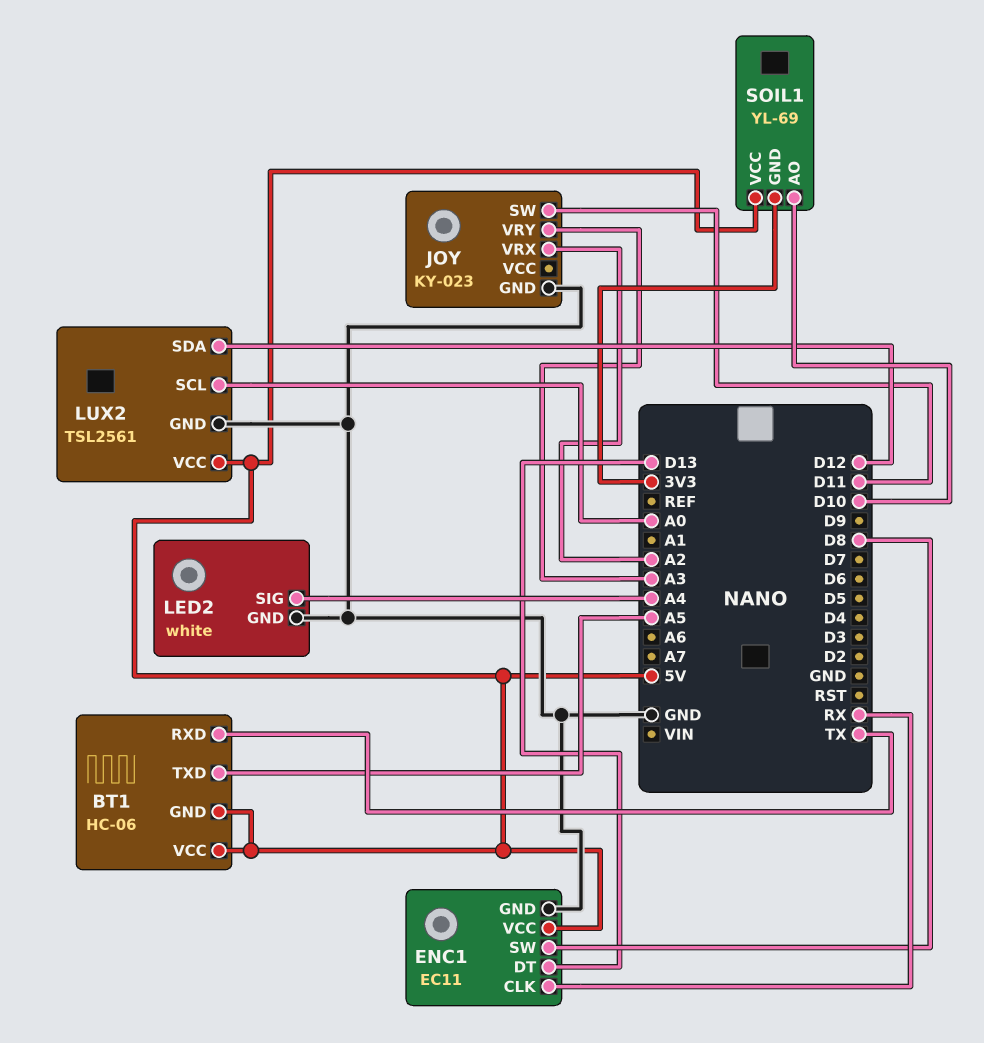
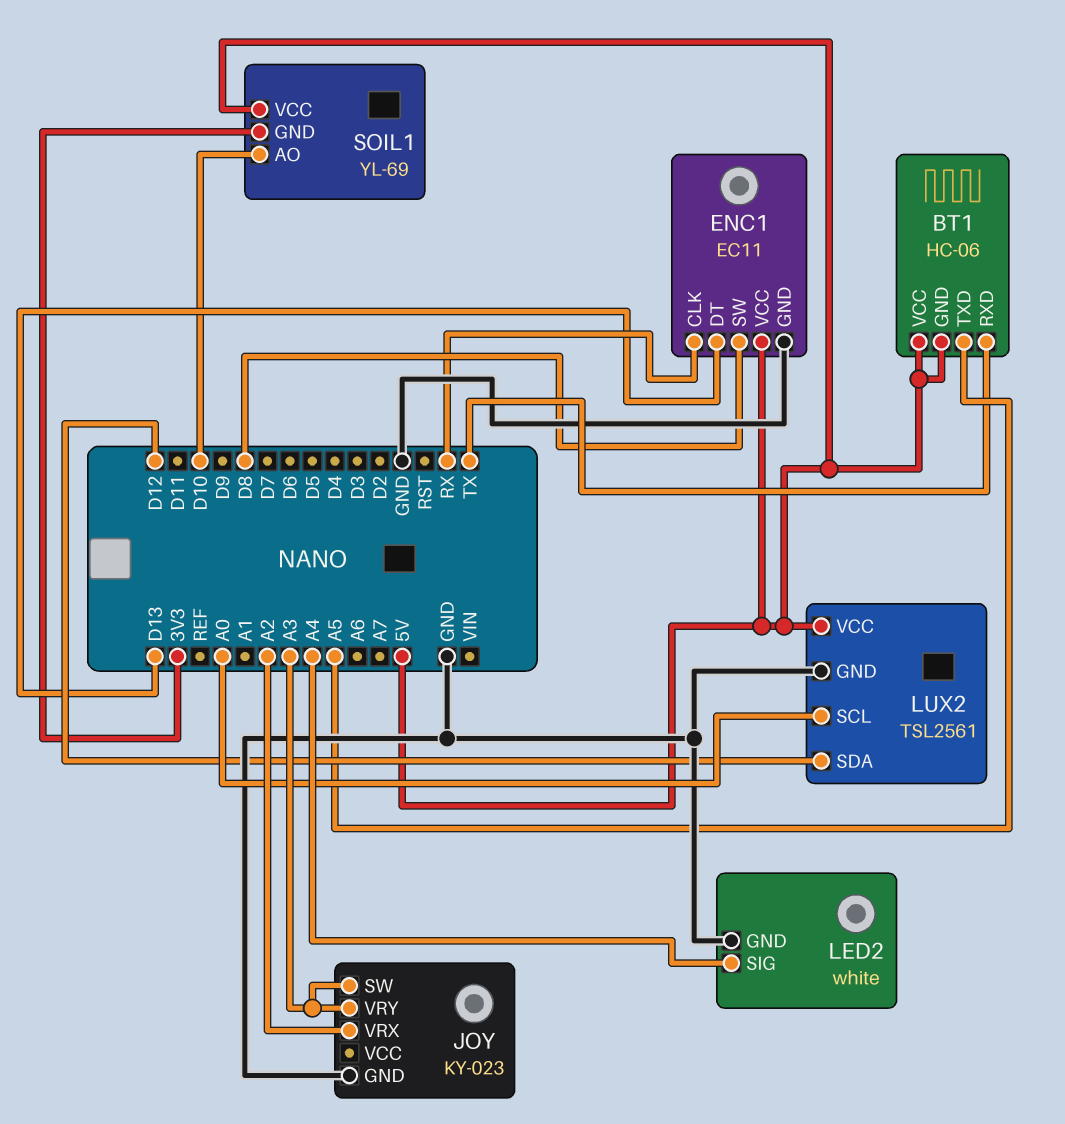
JOY pin SW: D11 -> A3

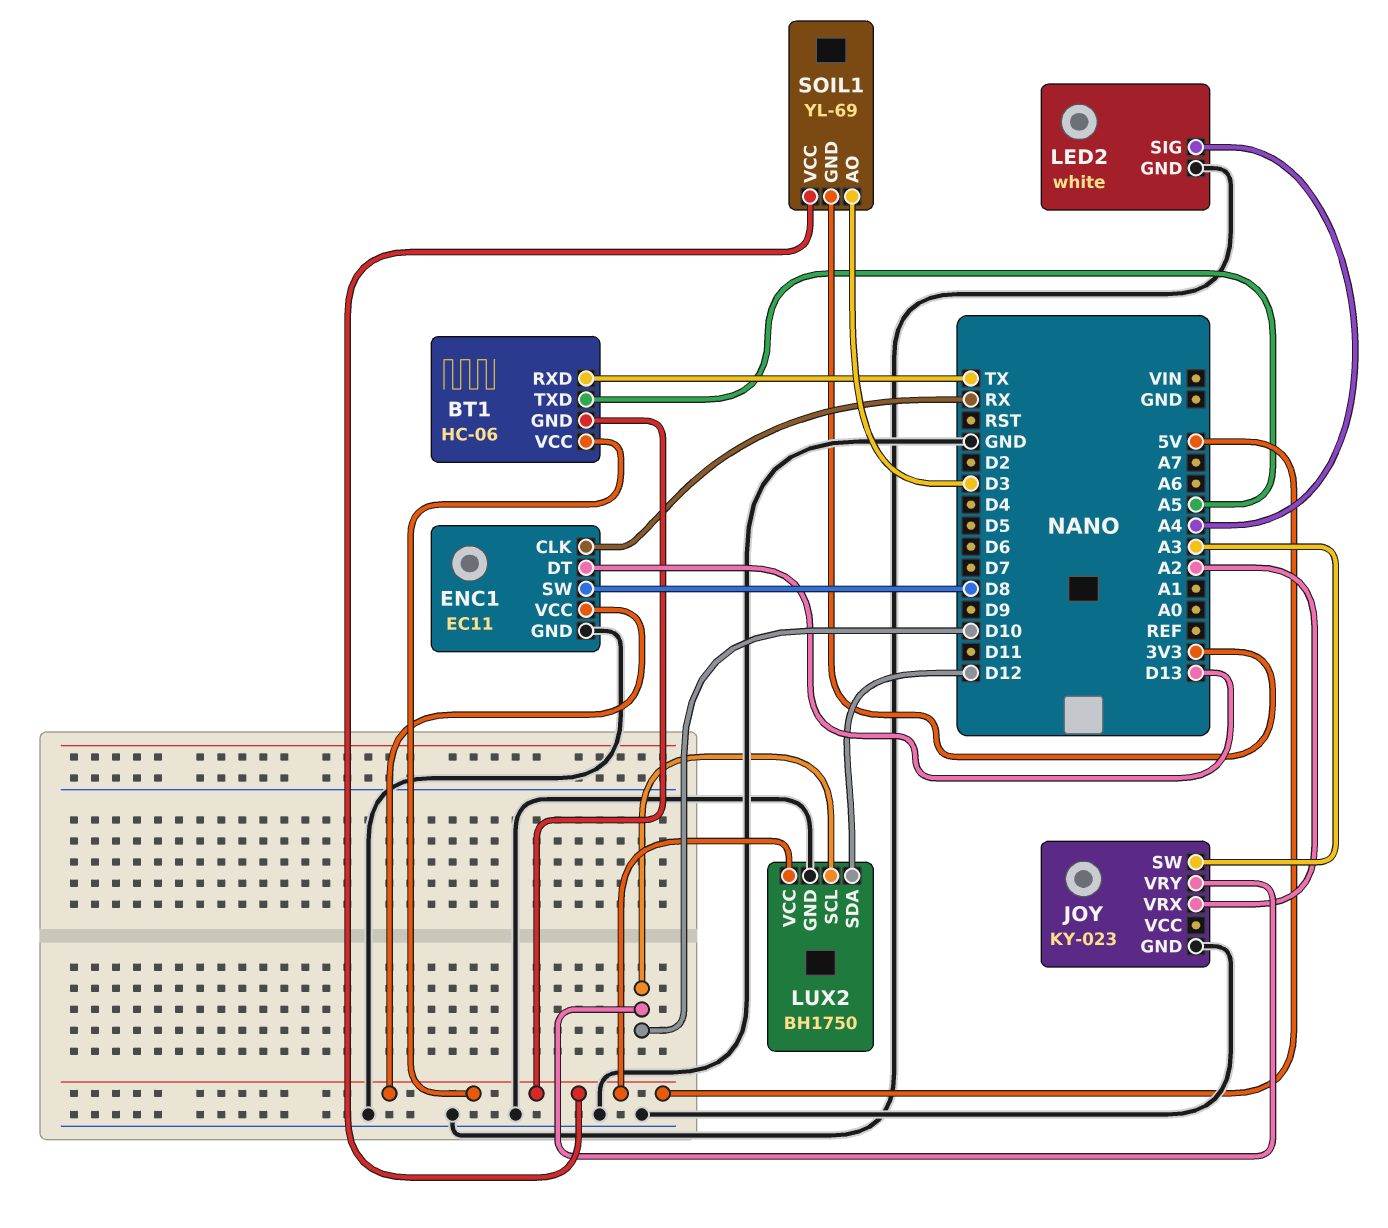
JOY pin VRY: A3 -> D10
LUX2: TSL2561 -> BH1750
LUX2 pin SCL: A0 -> D10
SOIL1 pin AO: D10 -> D3

